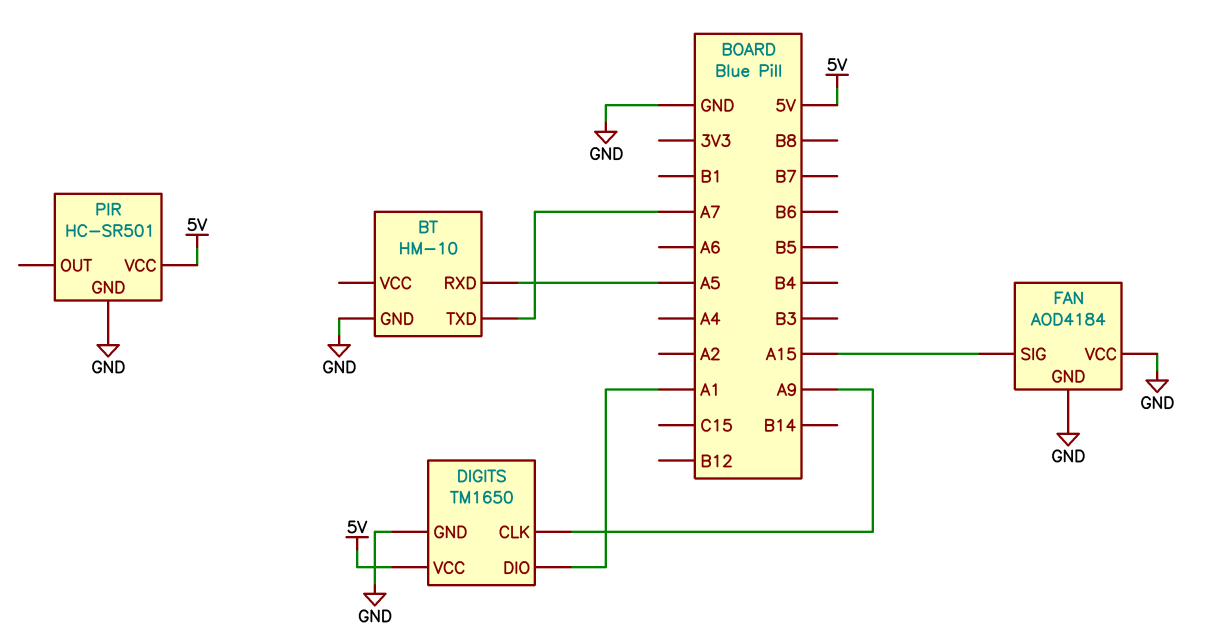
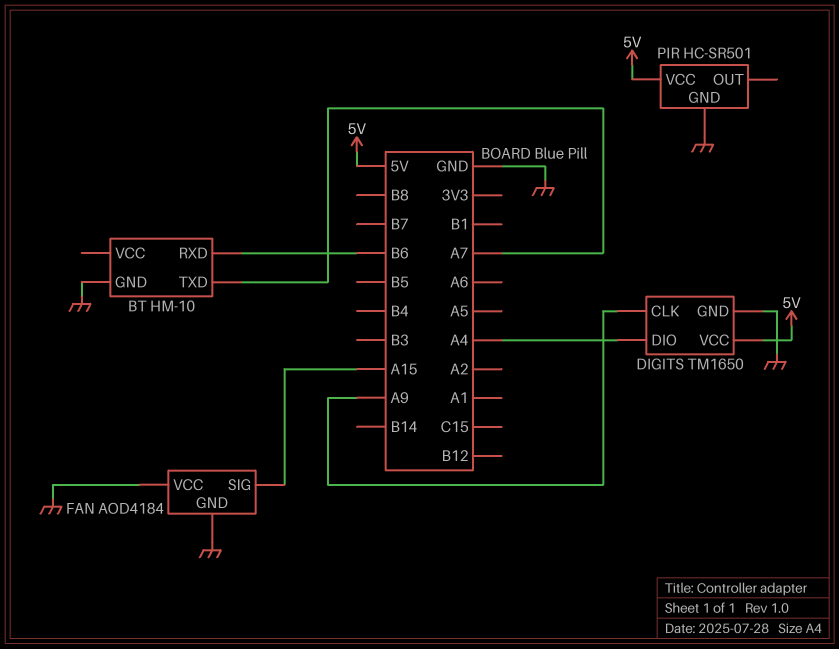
BT pin RXD: A5 -> B6
DIGITS pin DIO: A1 -> A4

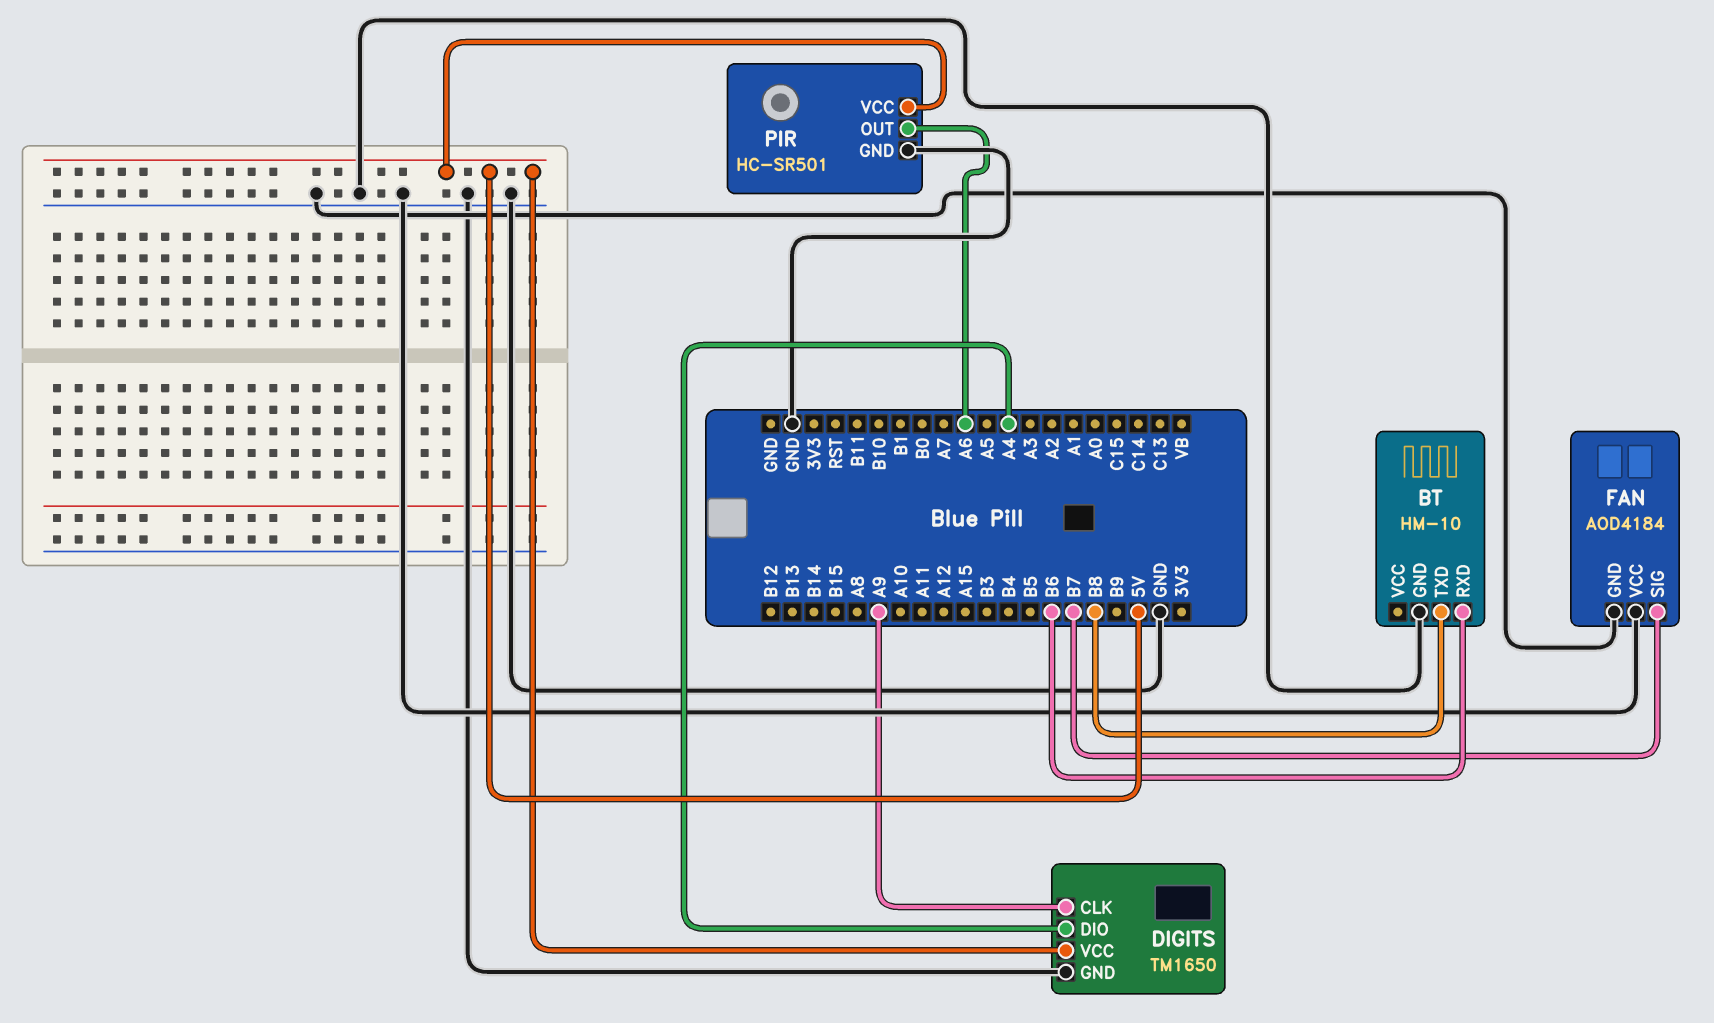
BT pin TXD: A7 -> B8
FAN pin SIG: A15 -> B7
PIR pin OUT: none -> A6

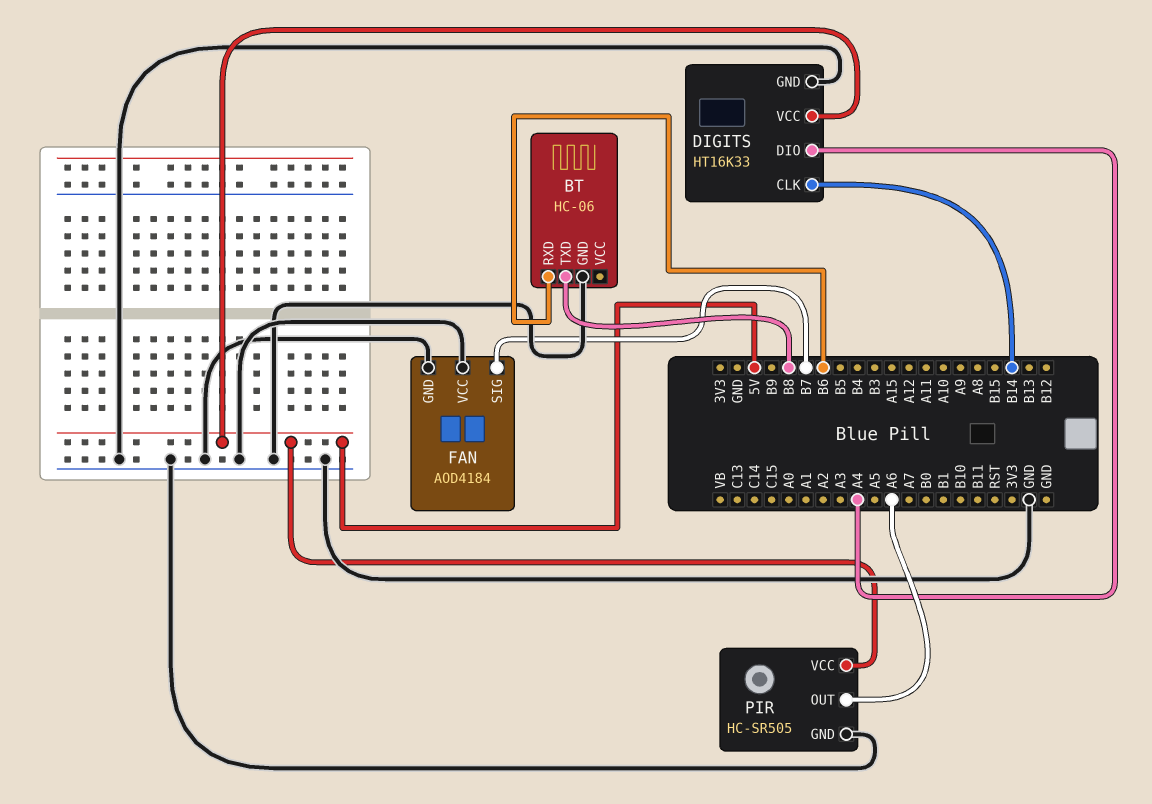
BT: HM-10 -> HC-06
DIGITS: TM1650 -> HT16K33
DIGITS pin CLK: A9 -> B14
PIR: HC-SR501 -> HC-SR505

